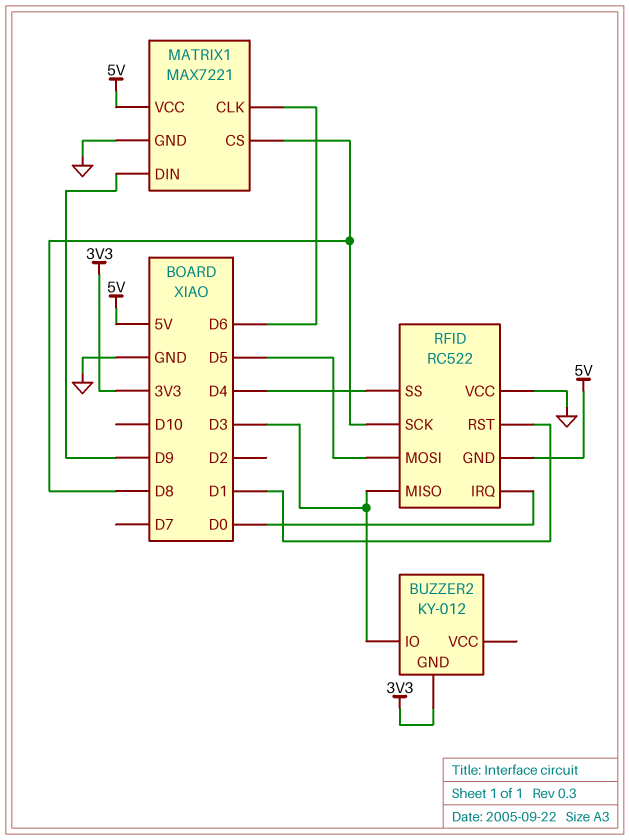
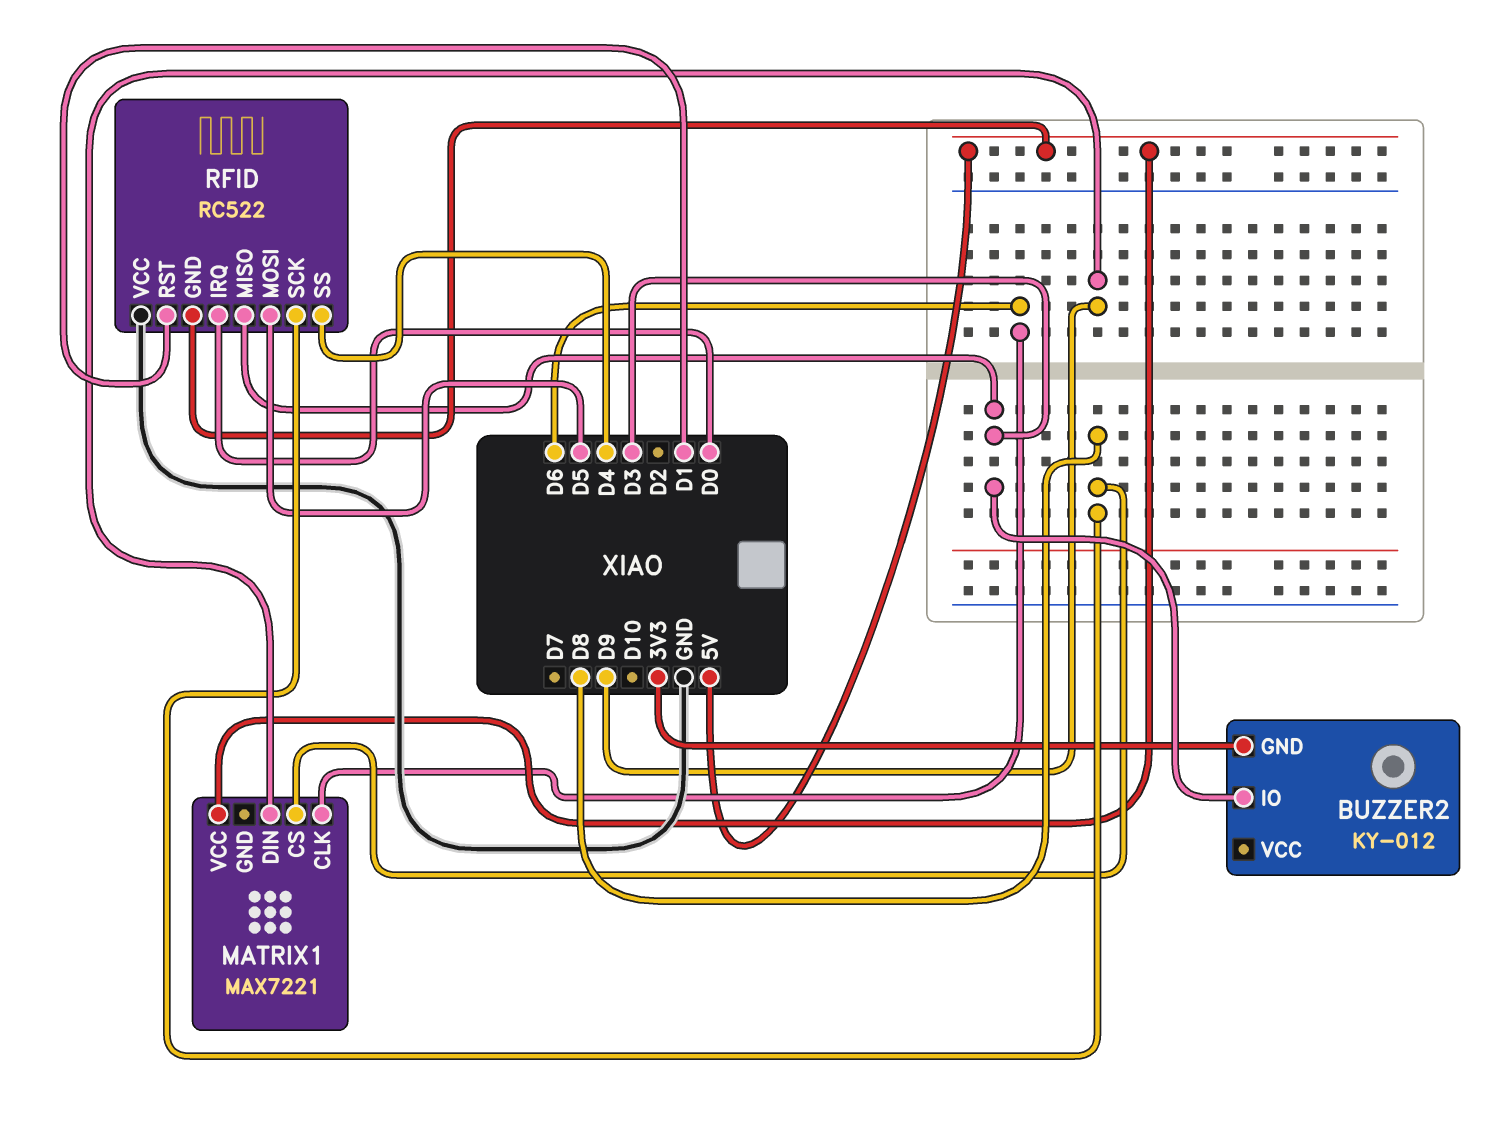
MATRIX1 pin GND: GND -> none

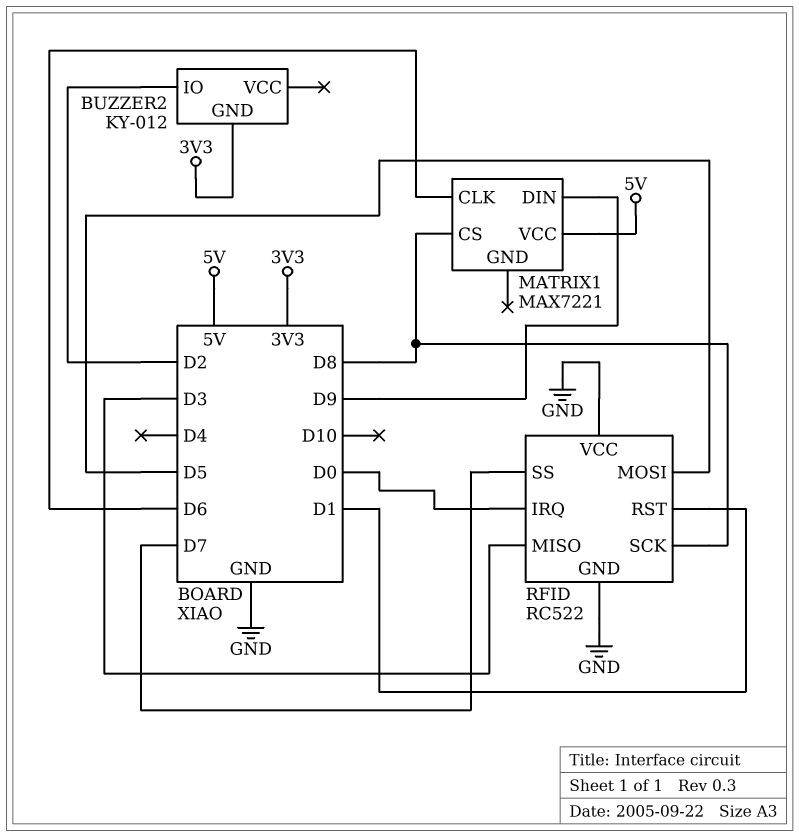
BUZZER2 pin IO: D3 -> D2
RFID pin GND: 5V -> GND
RFID pin SS: D4 -> D7

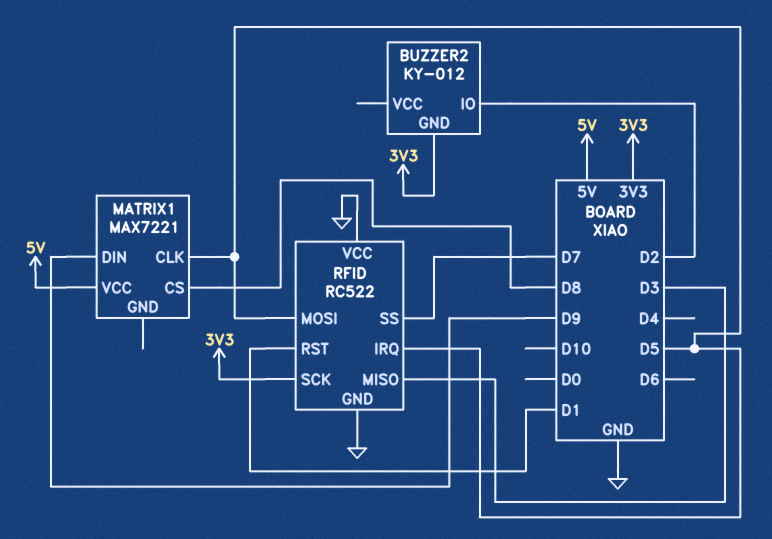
MATRIX1 pin CLK: D6 -> D5
RFID pin IRQ: D0 -> D5
RFID pin SCK: D8 -> 3V3

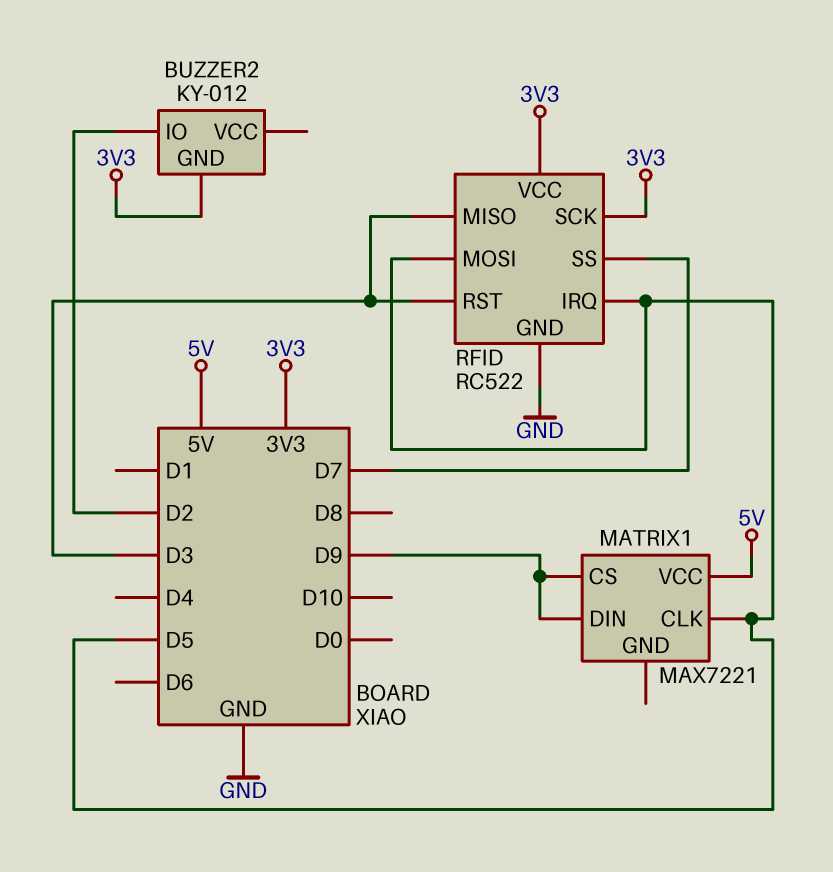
MATRIX1 pin CS: D8 -> D9
RFID pin RST: D1 -> D3
RFID pin VCC: GND -> 3V3

